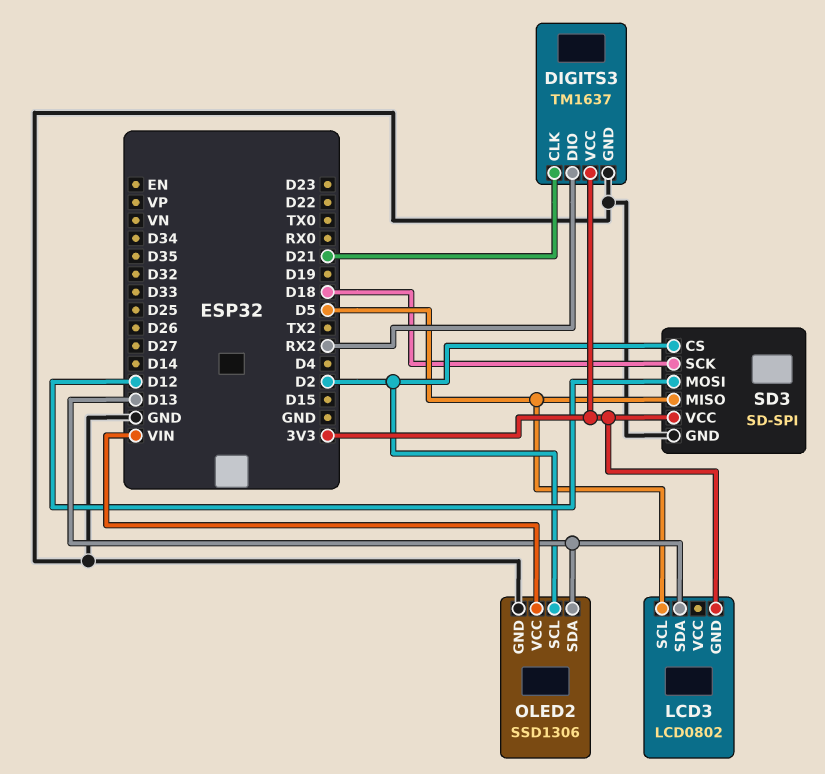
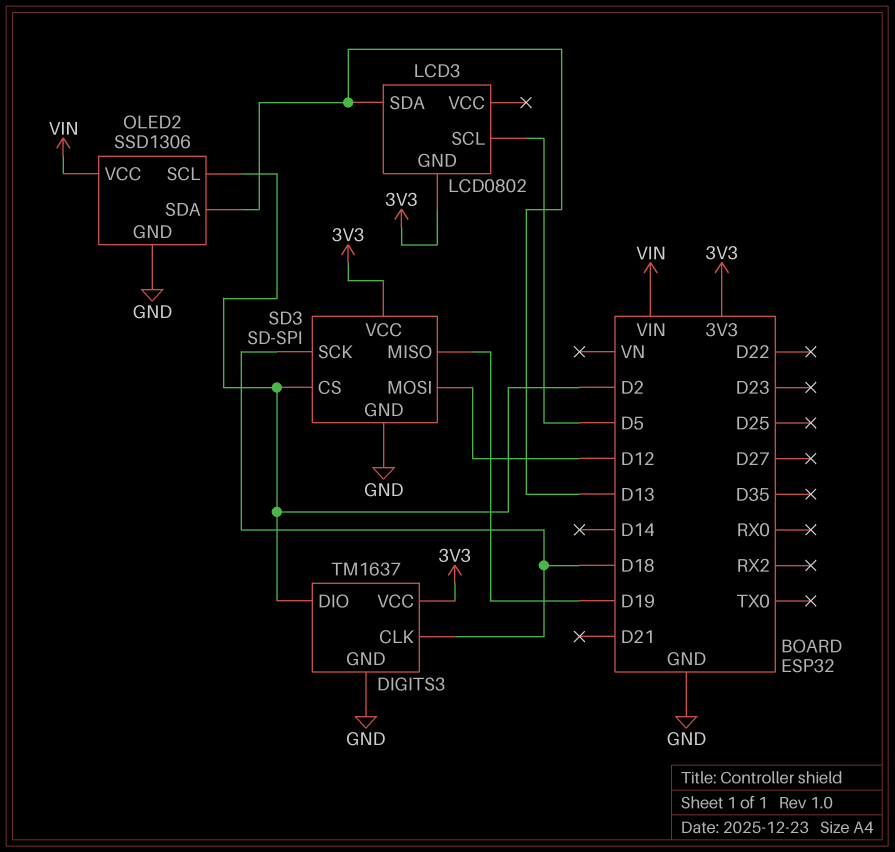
DIGITS3 pin CLK: D21 -> D18
DIGITS3 pin DIO: RX2 -> D2
SD3 pin MISO: D5 -> D19

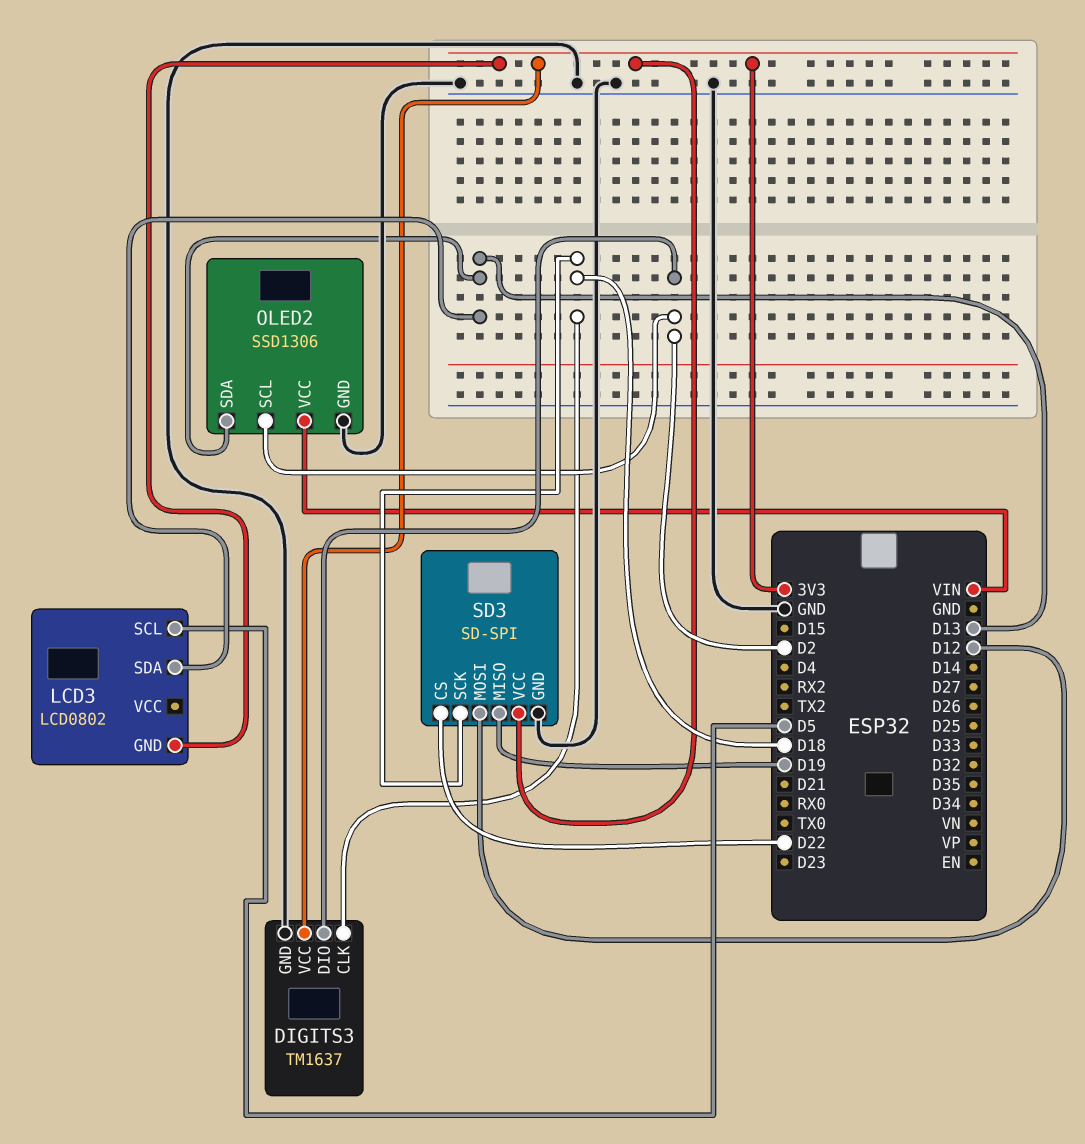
SD3 pin CS: D2 -> D22

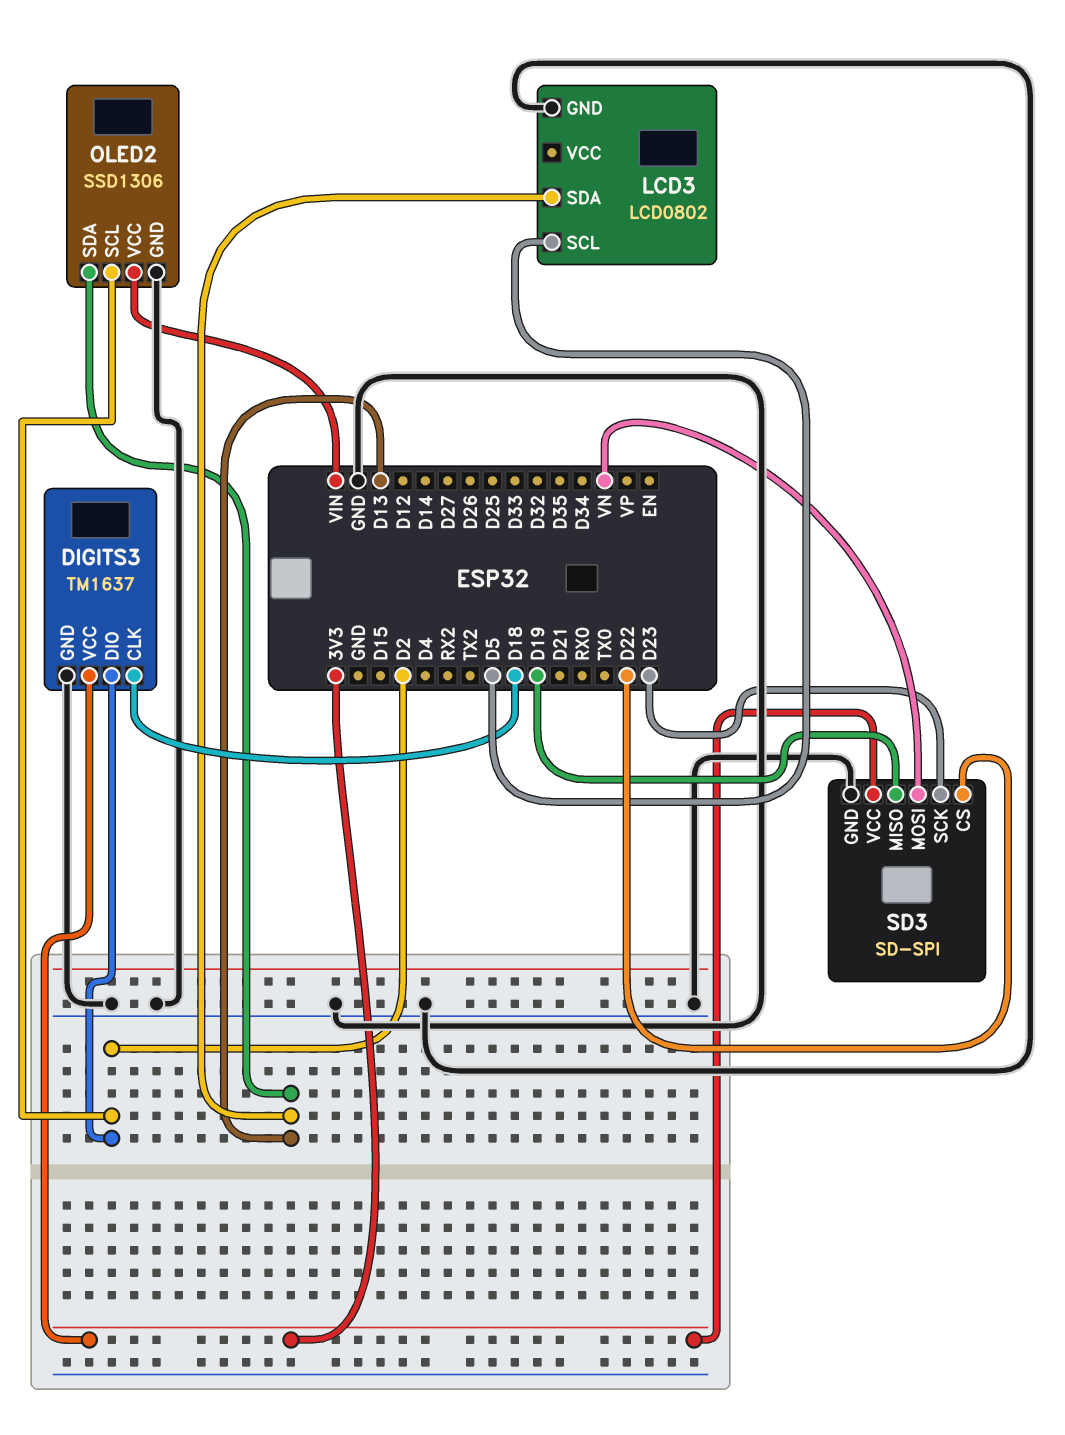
LCD3 pin GND: 3V3 -> GND
SD3 pin MOSI: D12 -> VN
SD3 pin SCK: D18 -> D23

